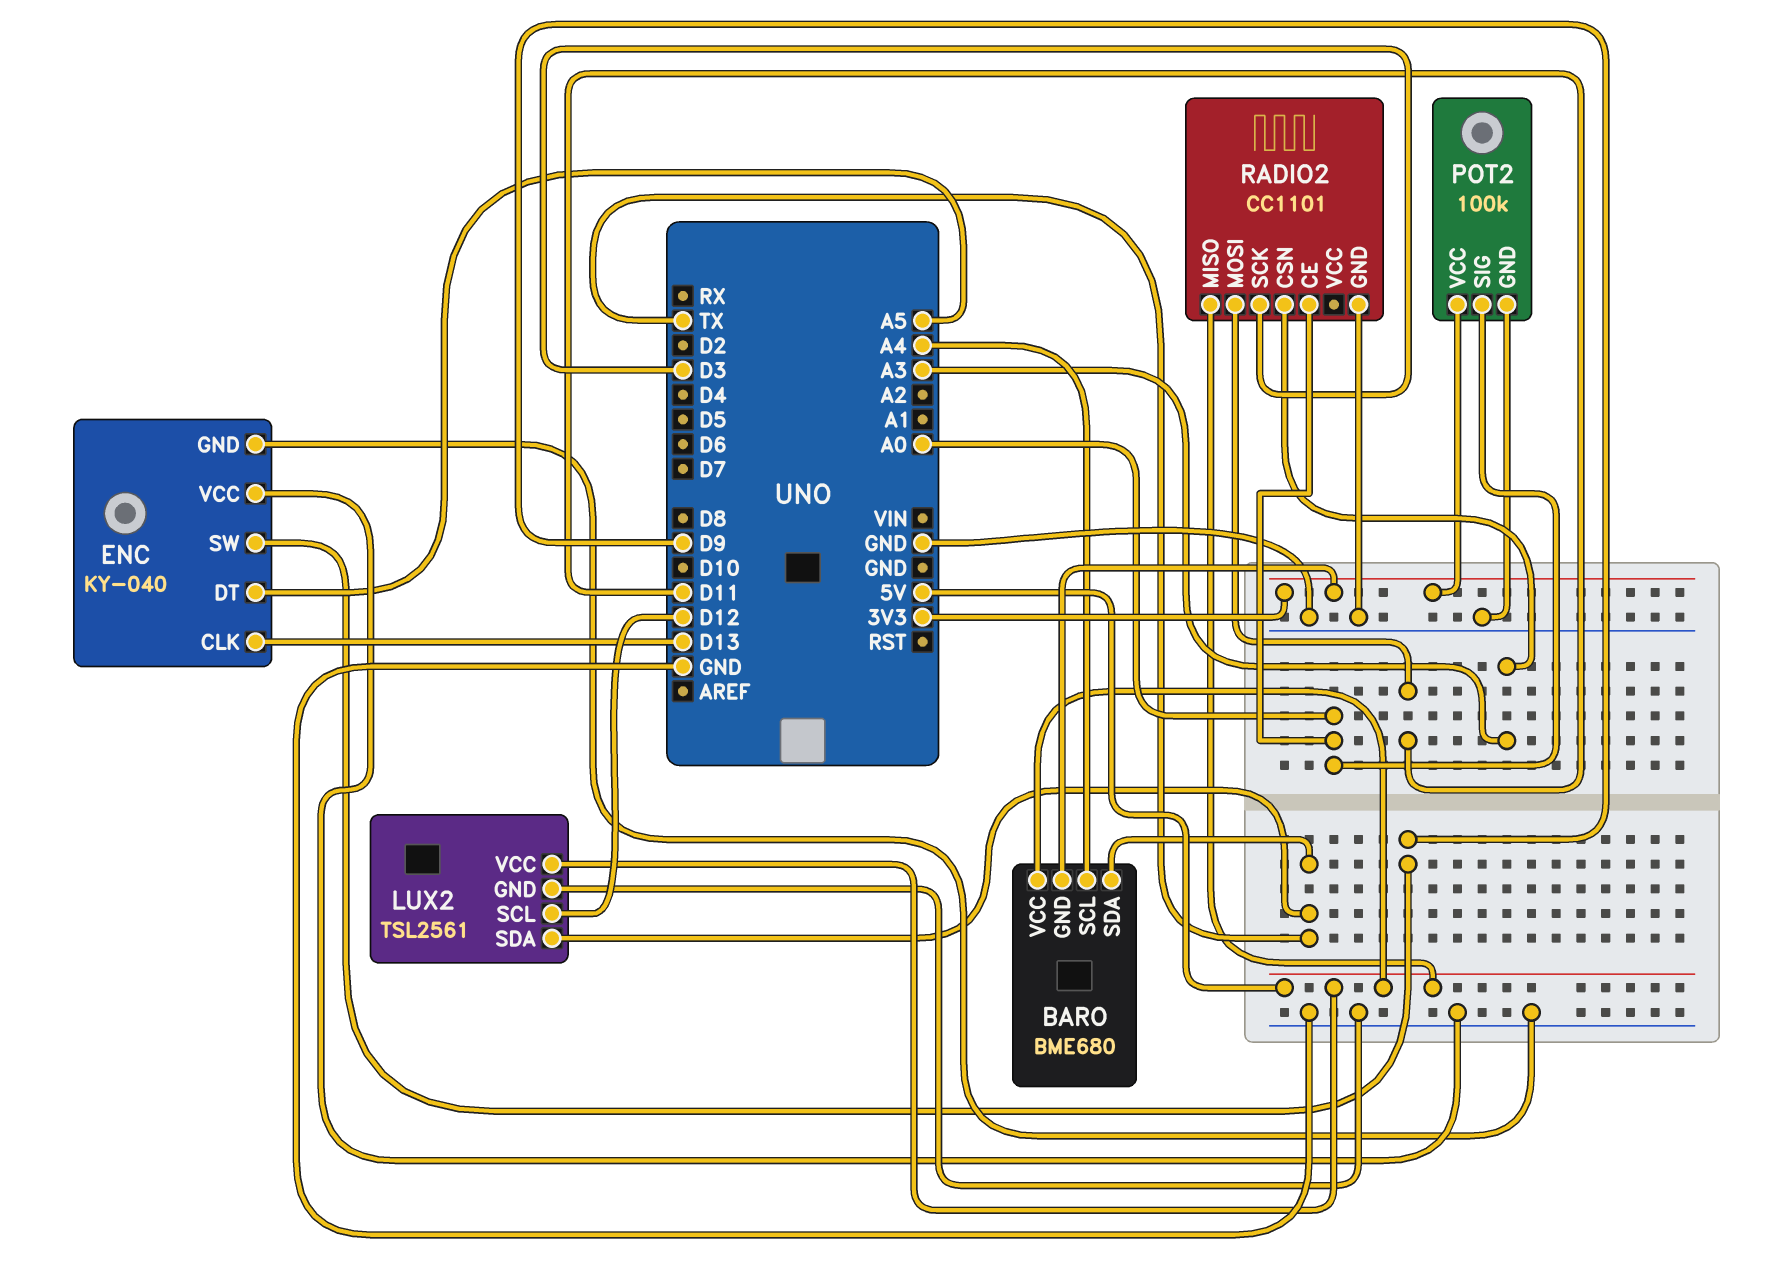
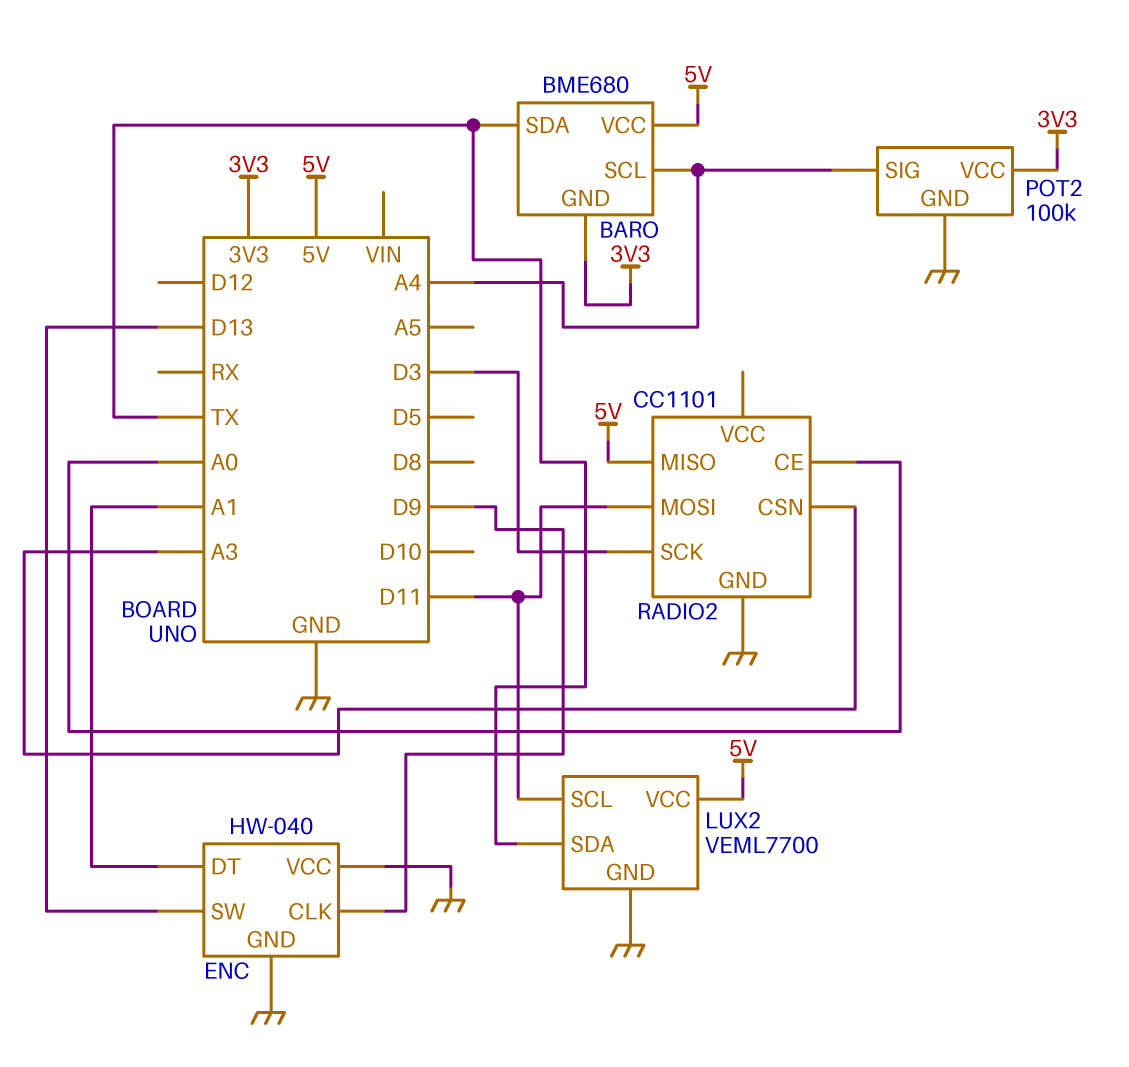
ENC: KY-040 -> HW-040
ENC pin CLK: D13 -> D9
ENC pin DT: A5 -> A1
ENC pin SW: D9 -> D13
LUX2: TSL2561 -> VEML7700
LUX2 pin SCL: D12 -> D11
POT2 pin SIG: A0 -> A4

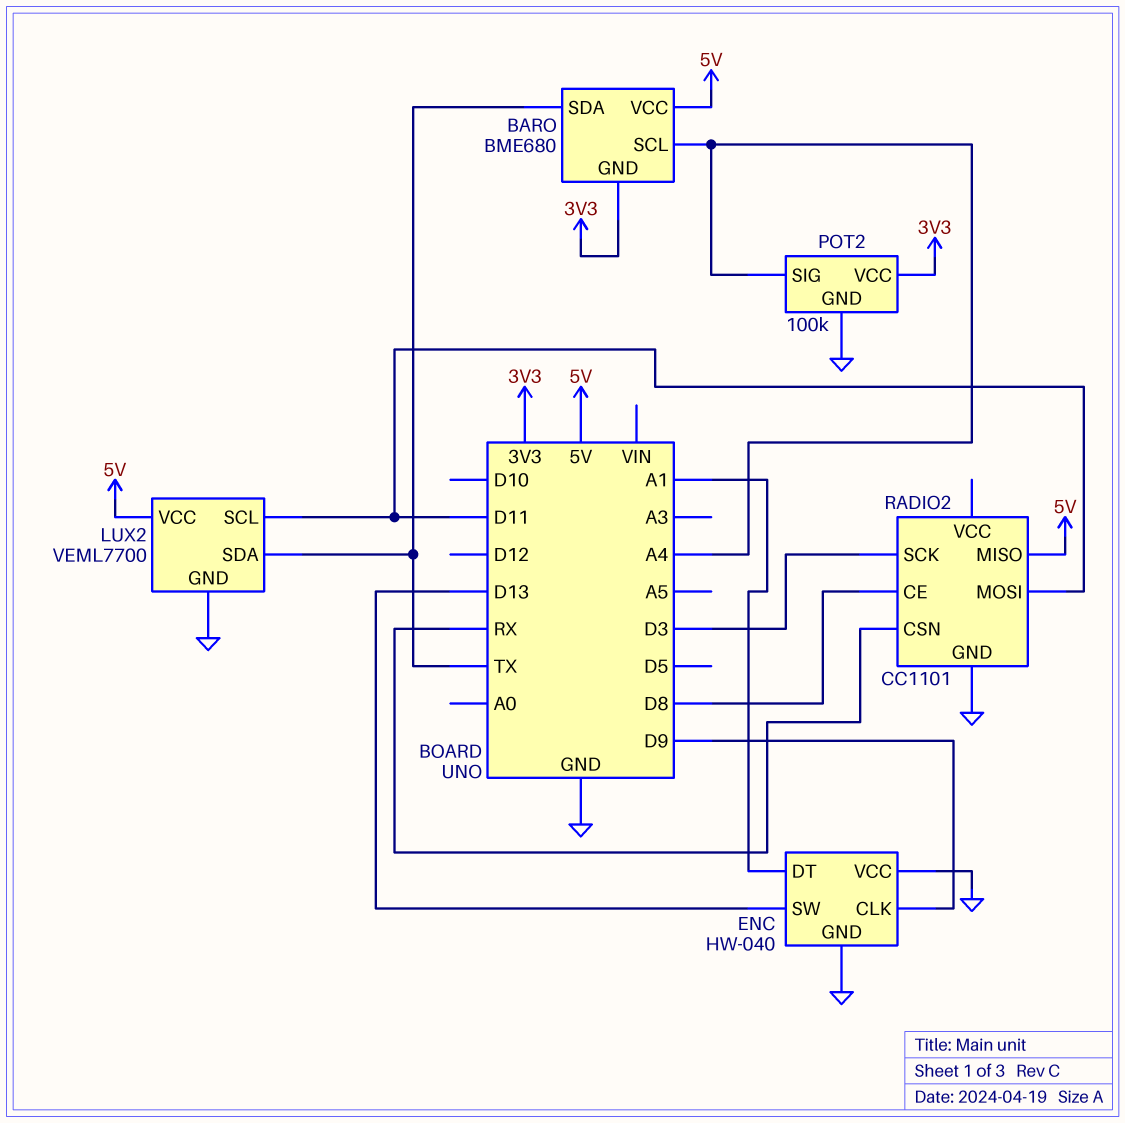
RADIO2 pin CE: A0 -> D8
RADIO2 pin CSN: A3 -> RX

